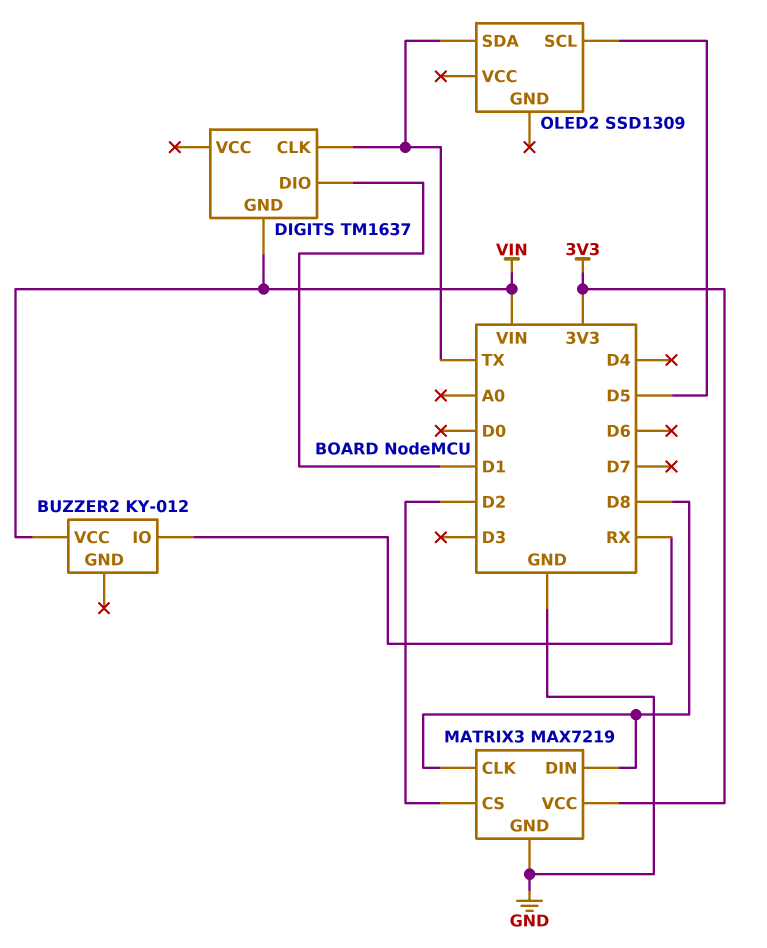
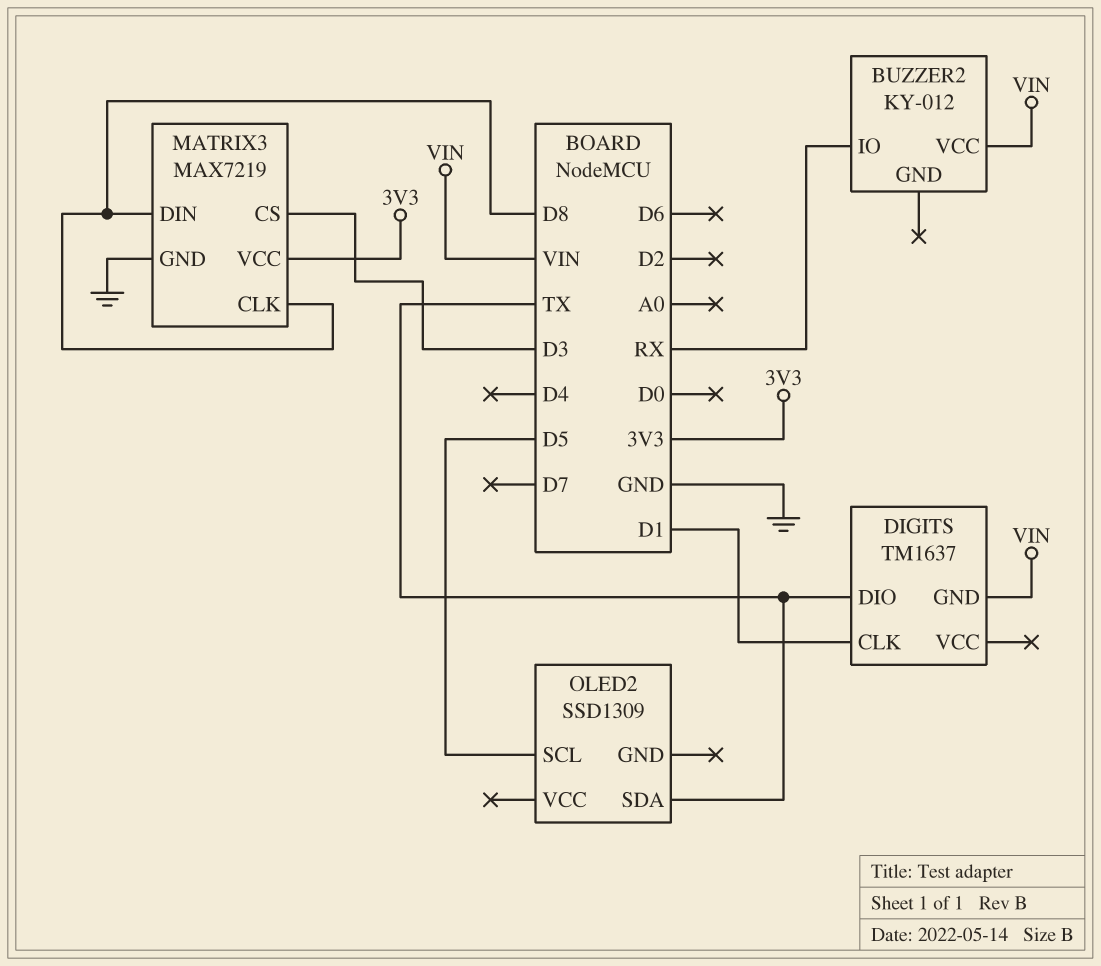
DIGITS pin CLK: TX -> D1
DIGITS pin DIO: D1 -> TX
MATRIX3 pin CS: D2 -> D3

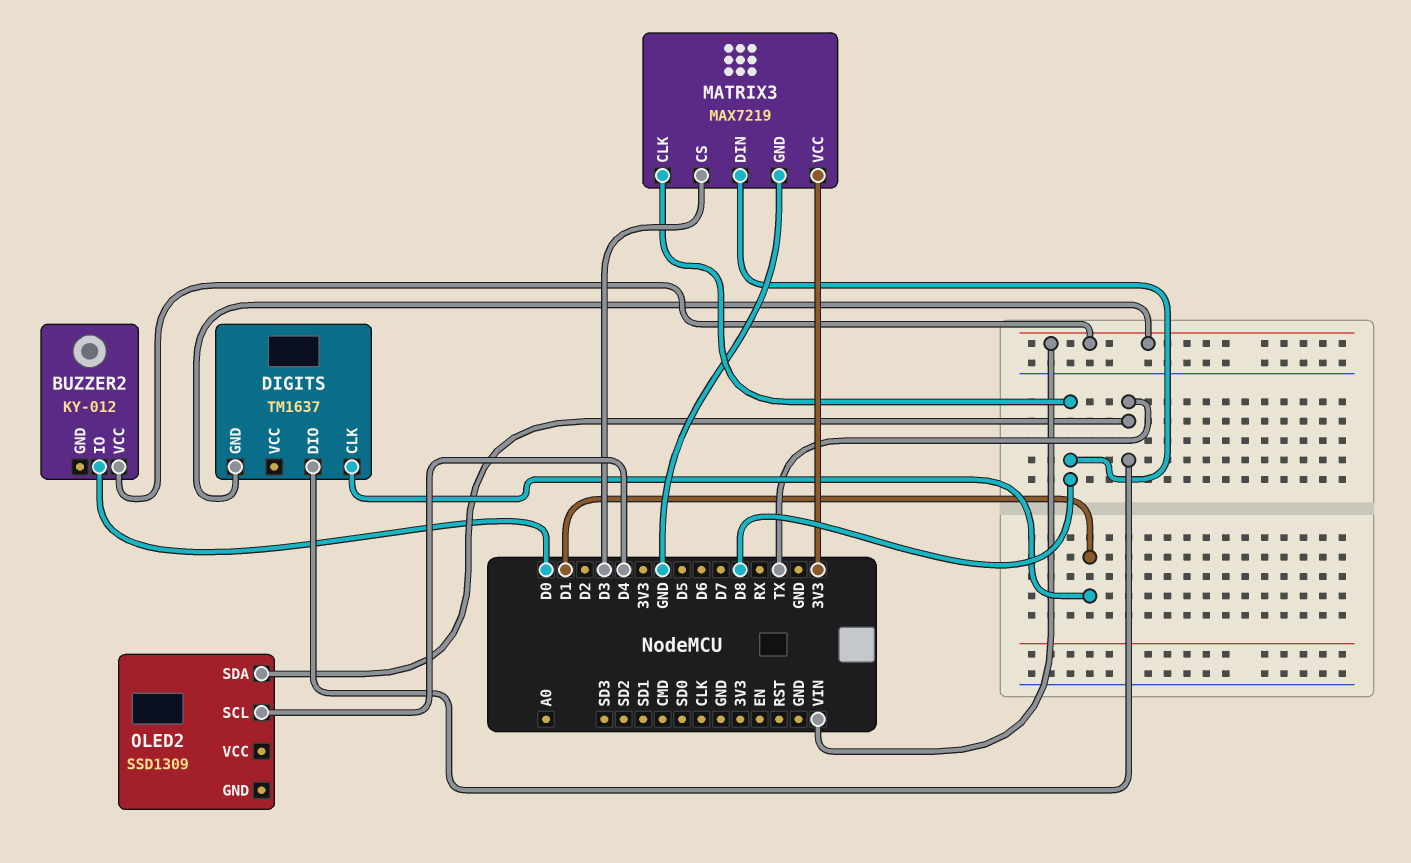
BUZZER2 pin IO: RX -> D0
OLED2 pin SCL: D5 -> D4

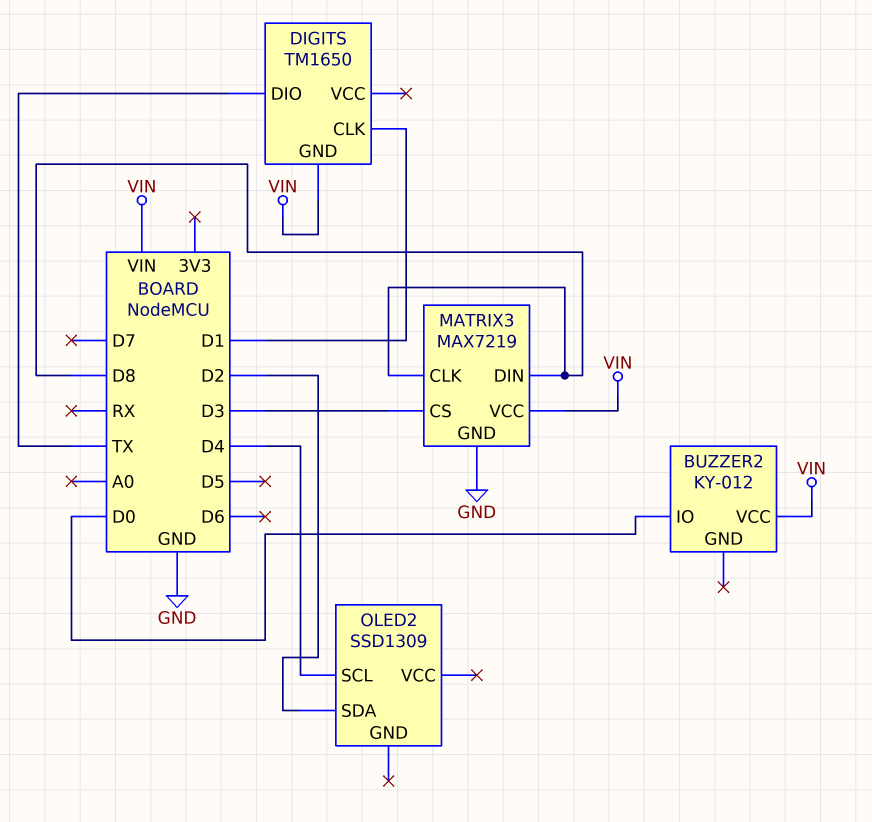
DIGITS: TM1637 -> TM1650
MATRIX3 pin VCC: 3V3 -> VIN
OLED2 pin SDA: TX -> D2

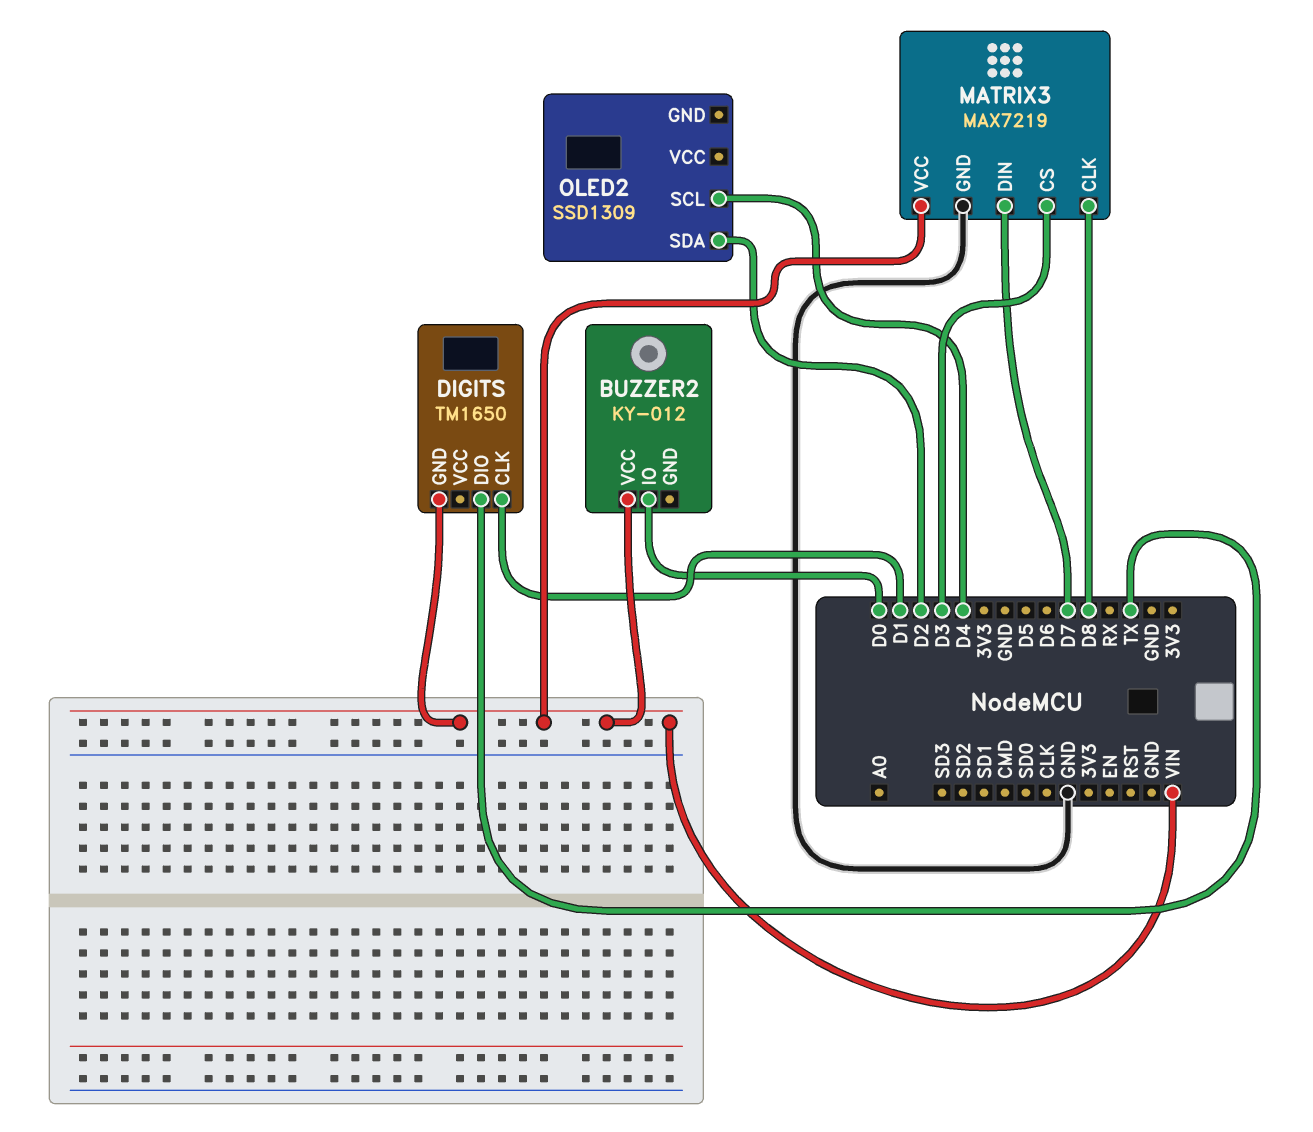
MATRIX3 pin DIN: D8 -> D7

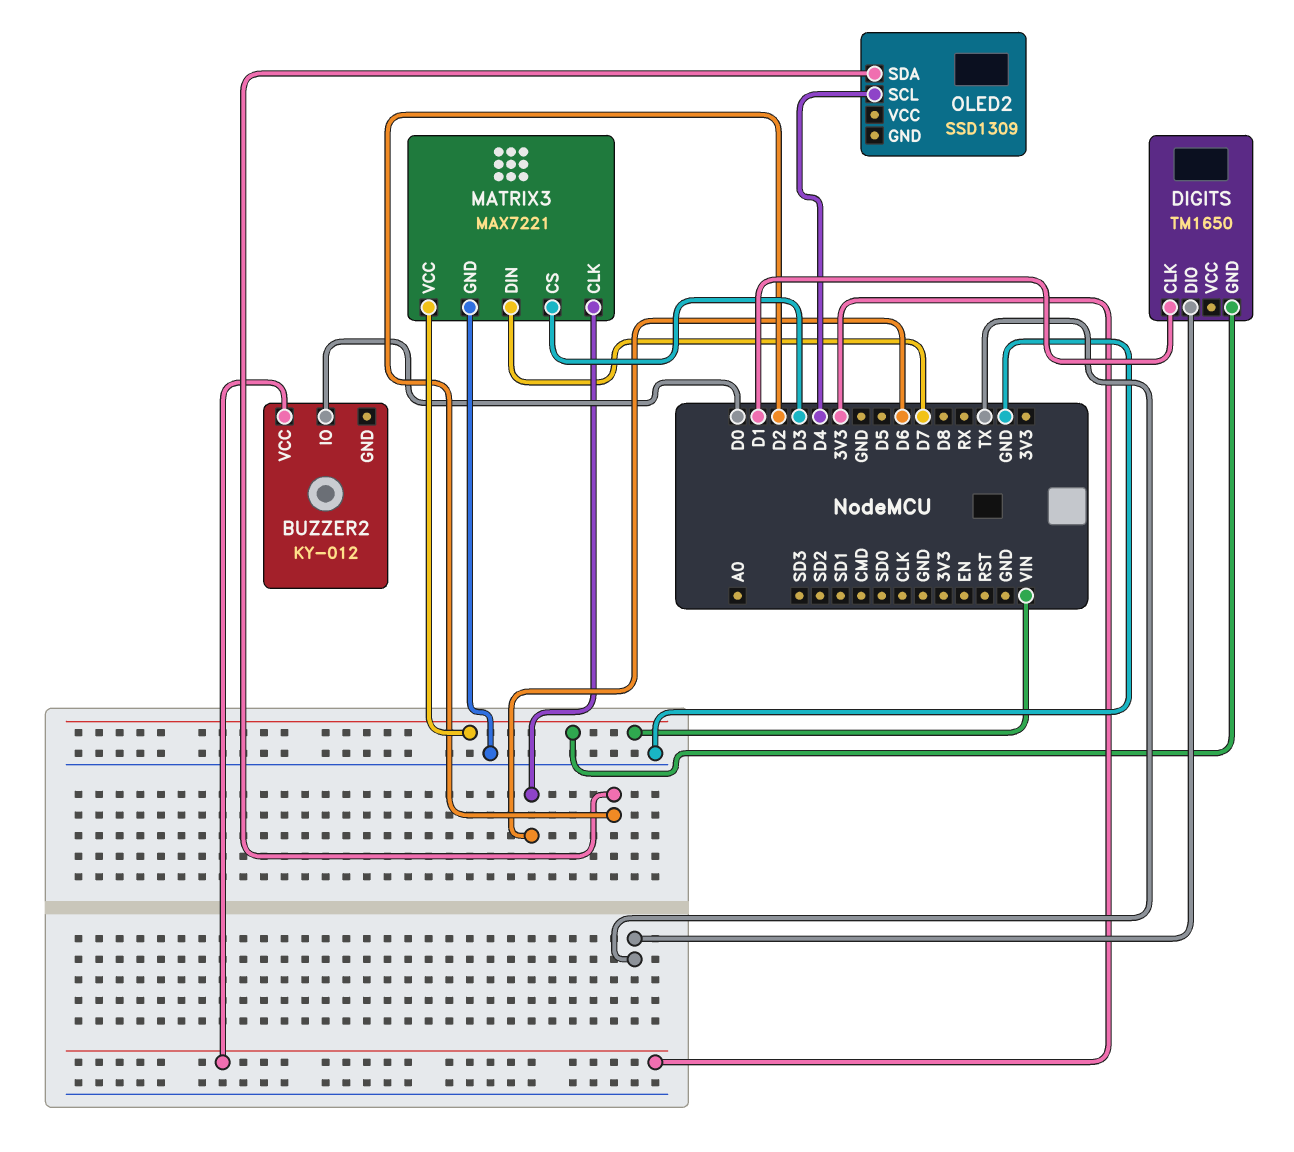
BUZZER2 pin VCC: VIN -> 3V3
MATRIX3: MAX7219 -> MAX7221
MATRIX3 pin CLK: D8 -> D6

